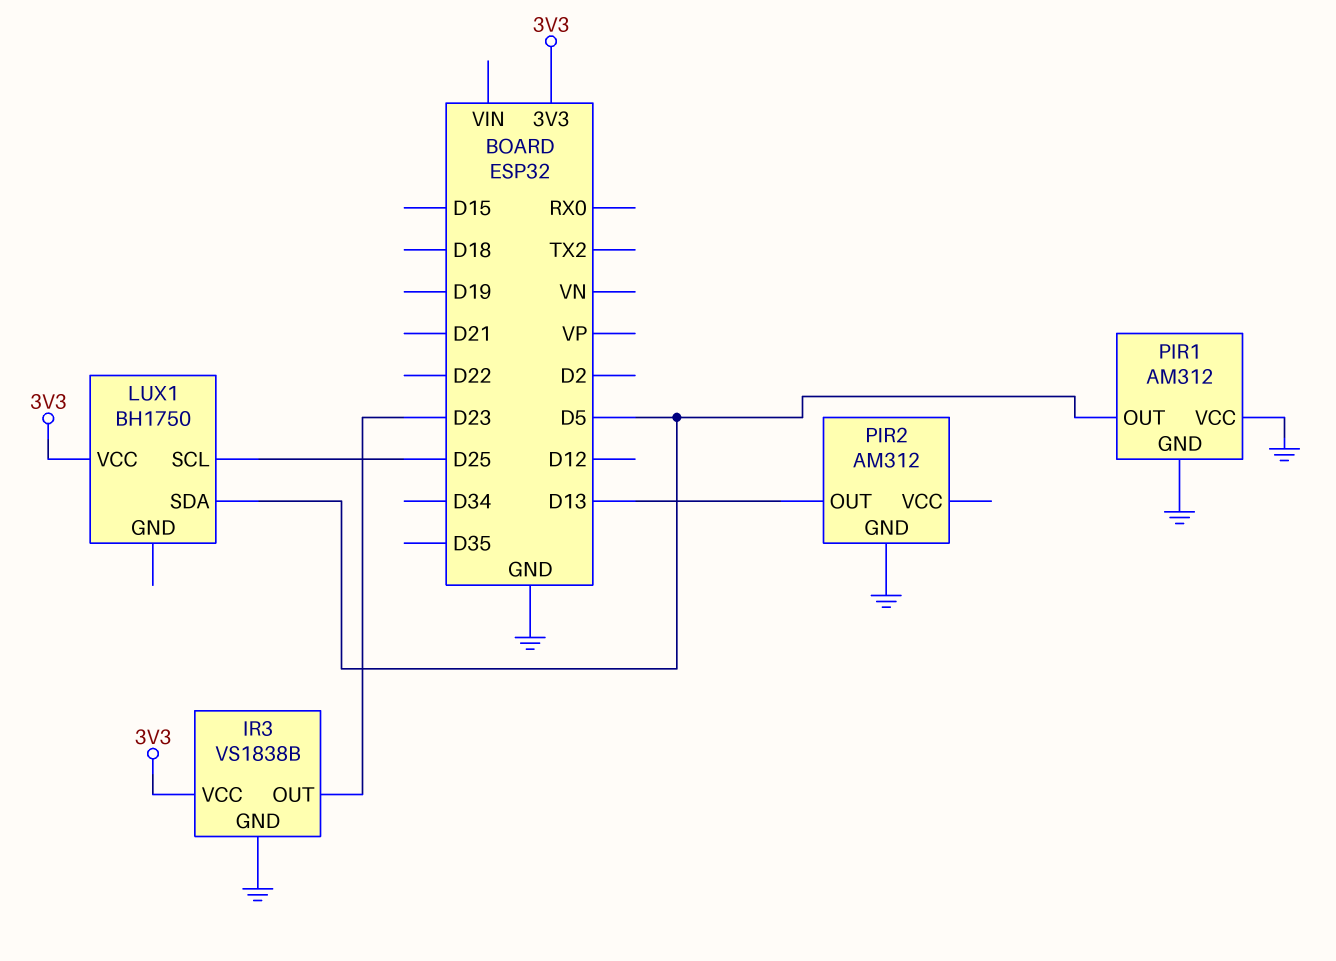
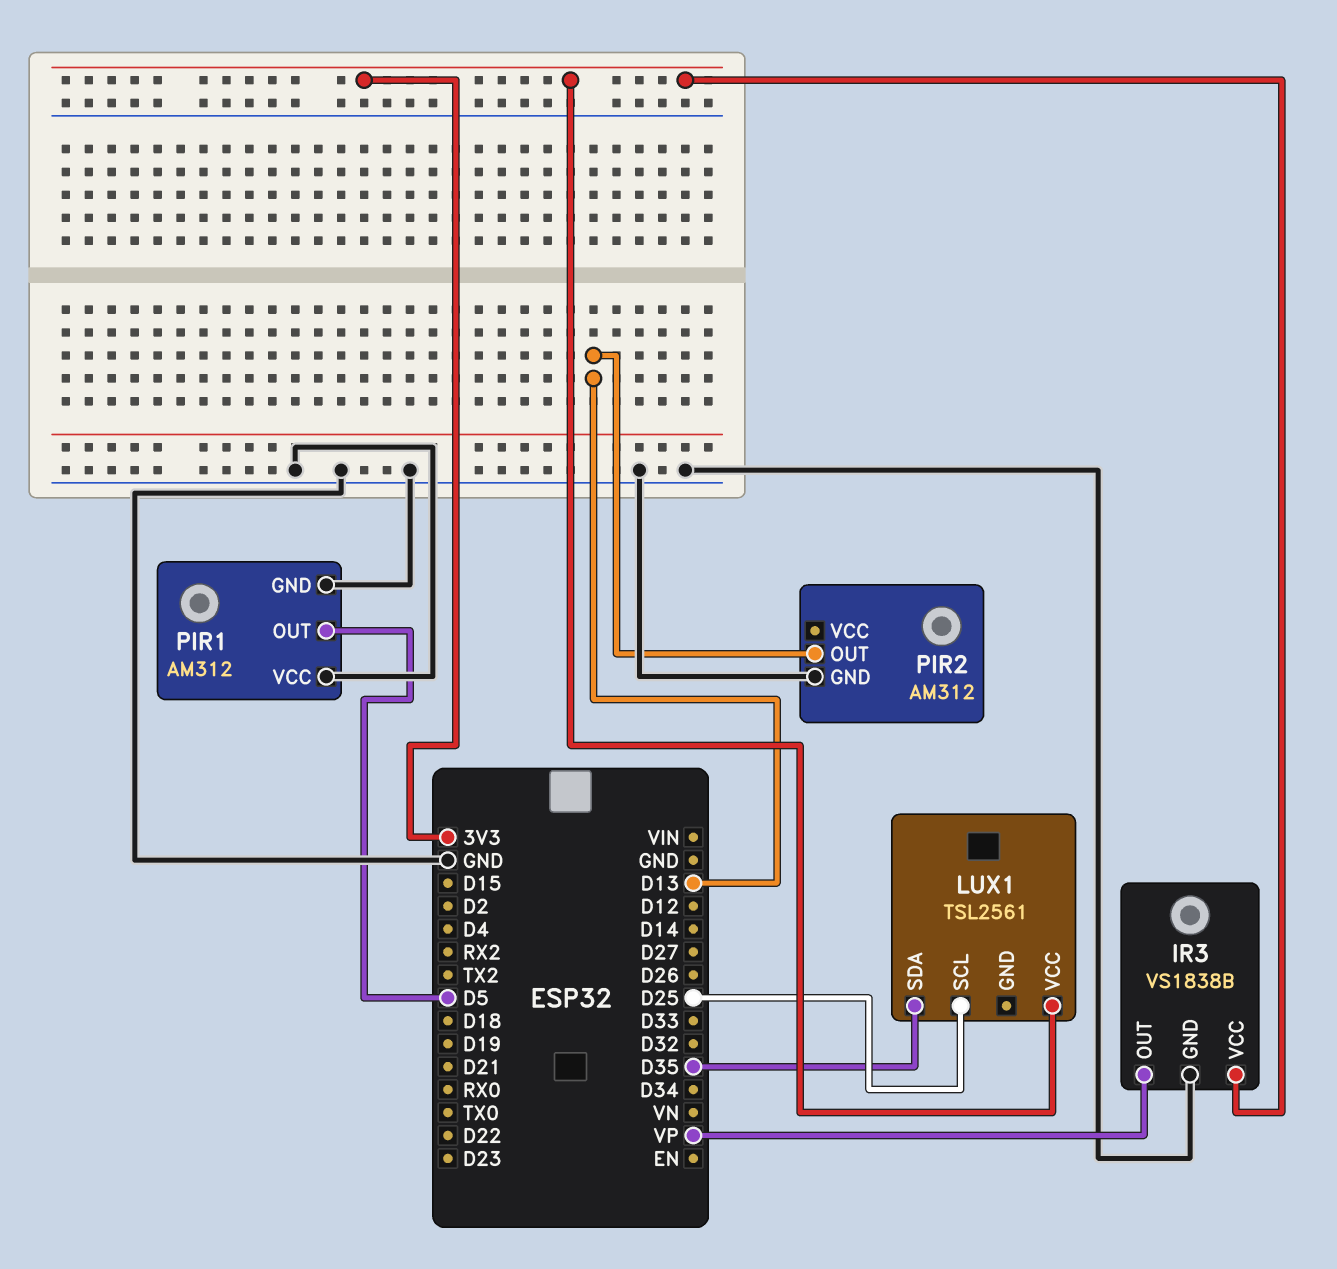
IR3 pin OUT: D23 -> VP
LUX1: BH1750 -> TSL2561
LUX1 pin SDA: D5 -> D35

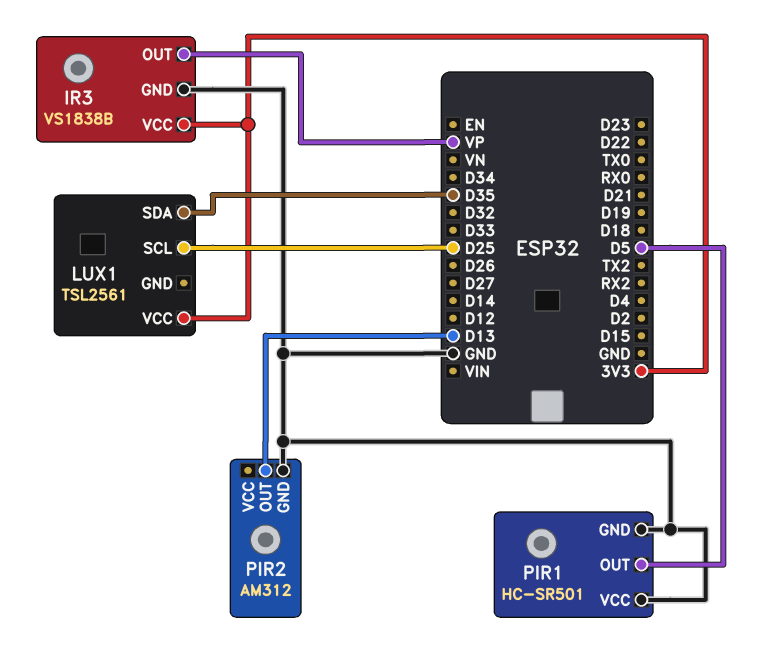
PIR1: AM312 -> HC-SR501

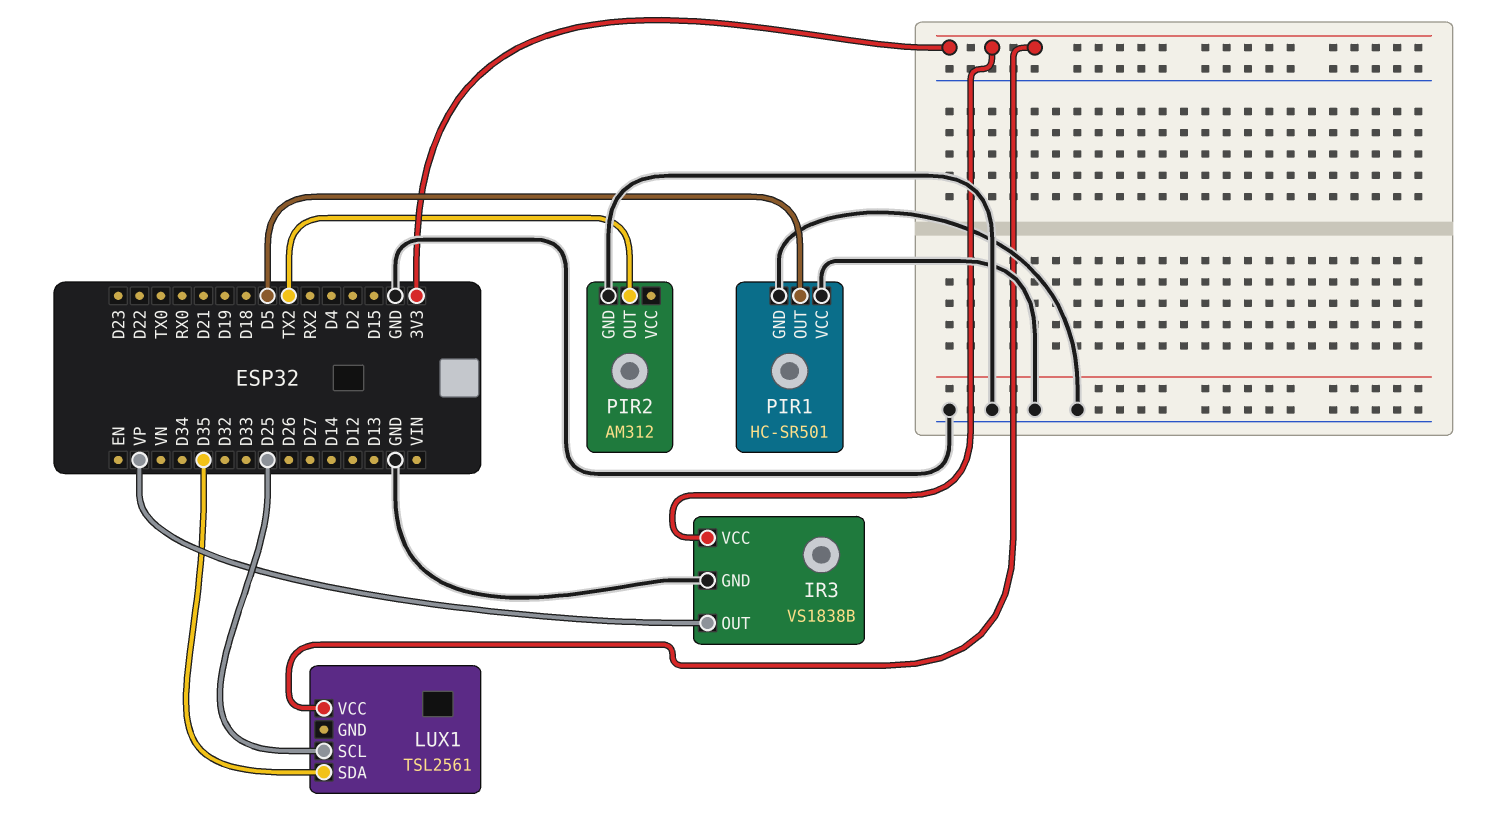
PIR2 pin OUT: D13 -> TX2

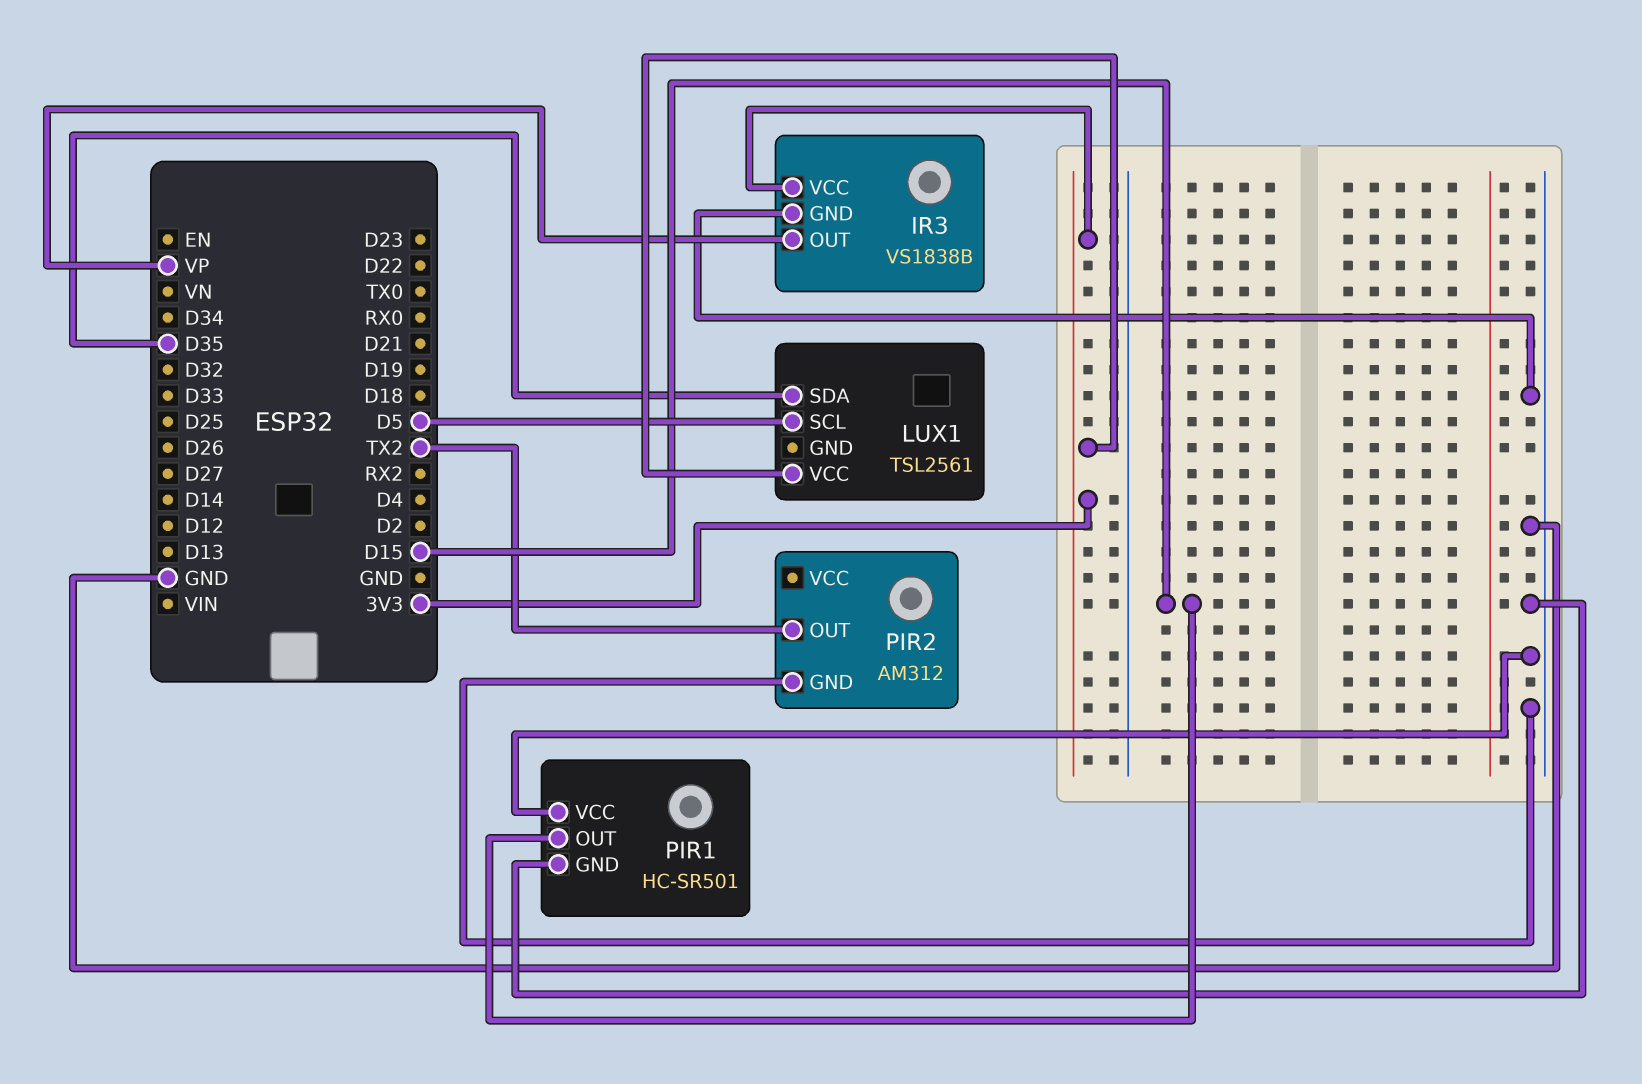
LUX1 pin SCL: D25 -> D5
PIR1 pin OUT: D5 -> D15

